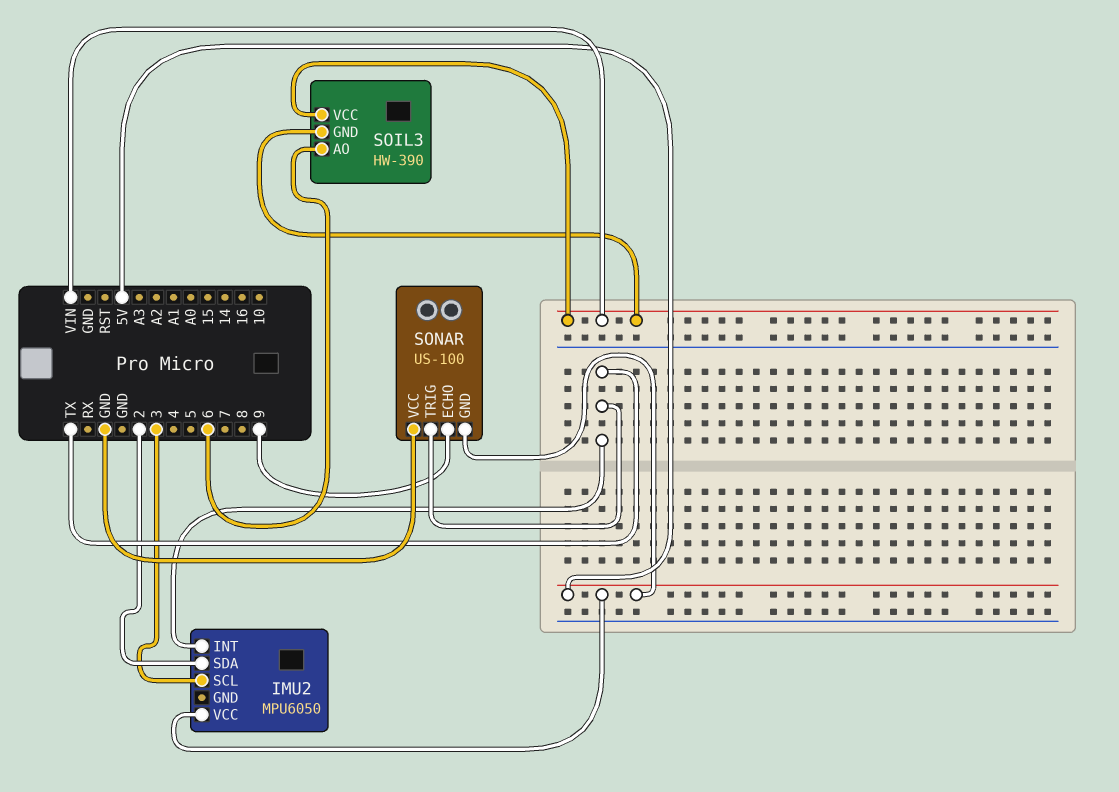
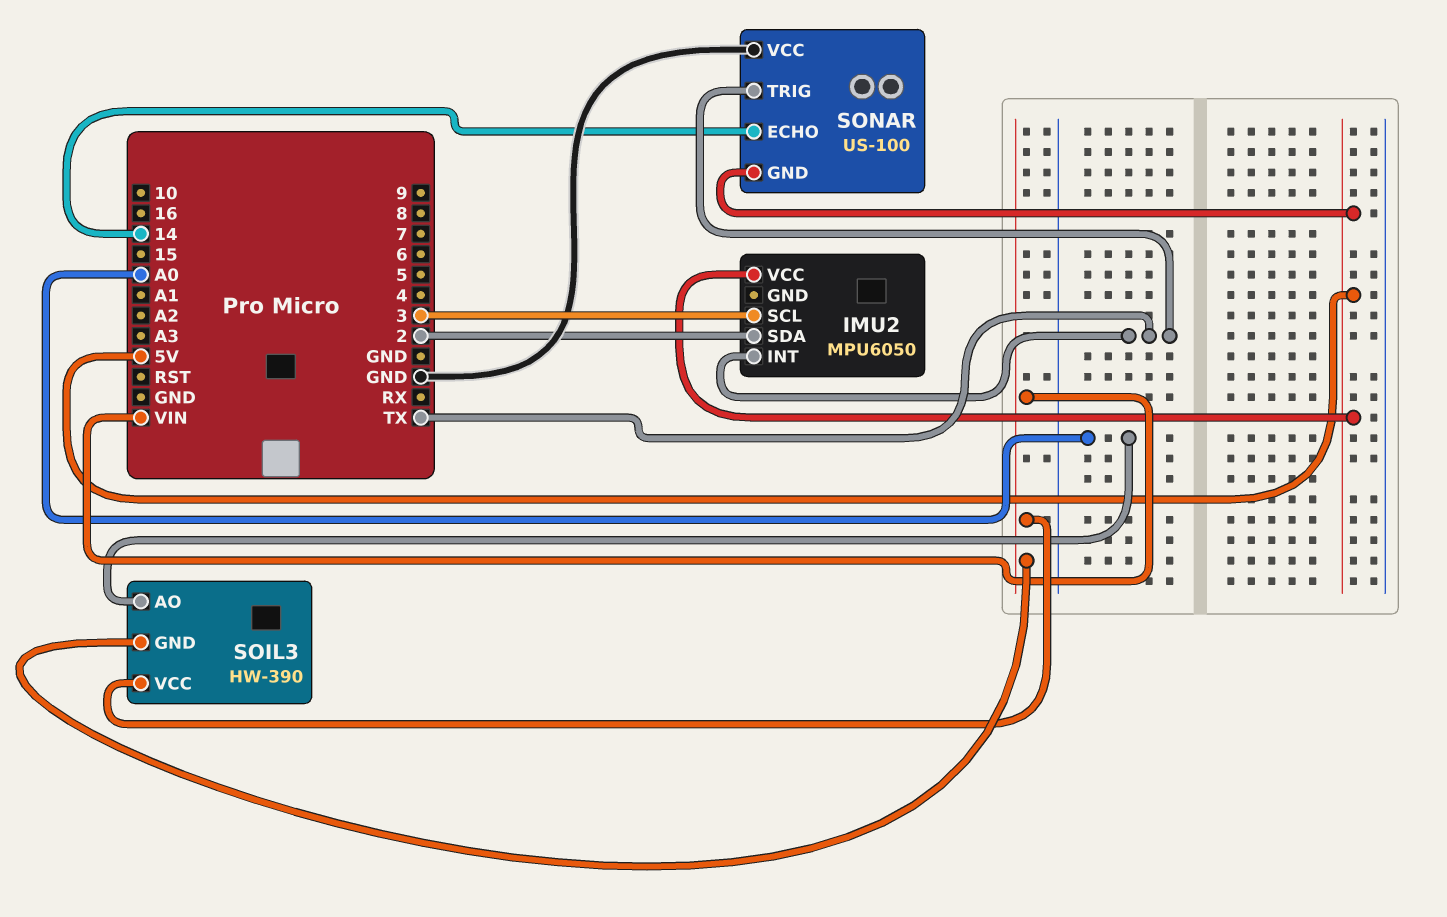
SOIL3 pin AO: 6 -> A0
SONAR pin ECHO: 9 -> 14

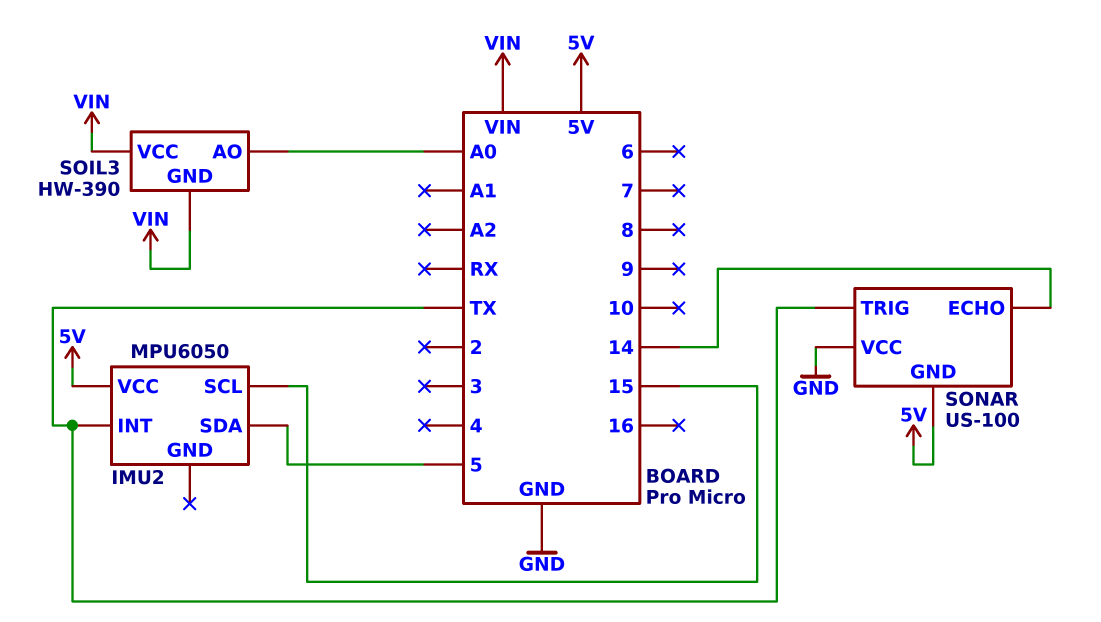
IMU2 pin SCL: 3 -> 15
IMU2 pin SDA: 2 -> 5

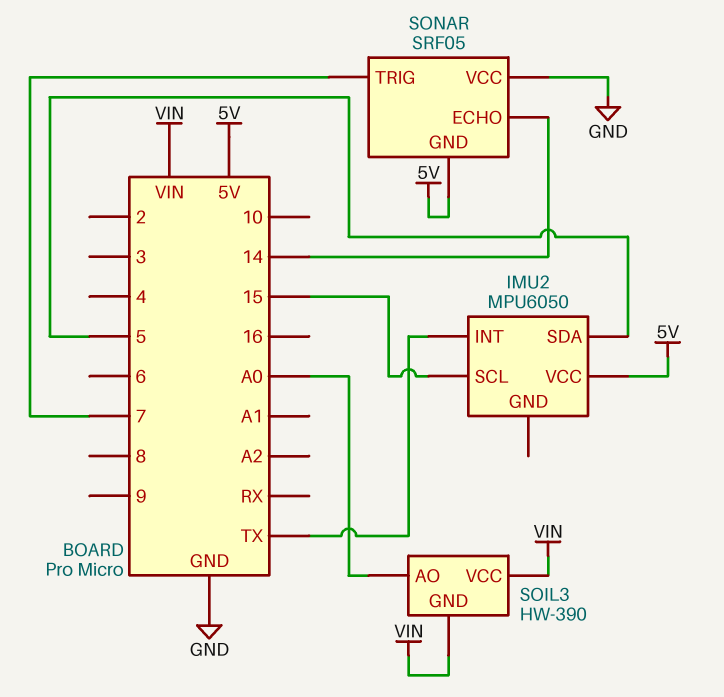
SONAR: US-100 -> SRF05
SONAR pin TRIG: TX -> 7

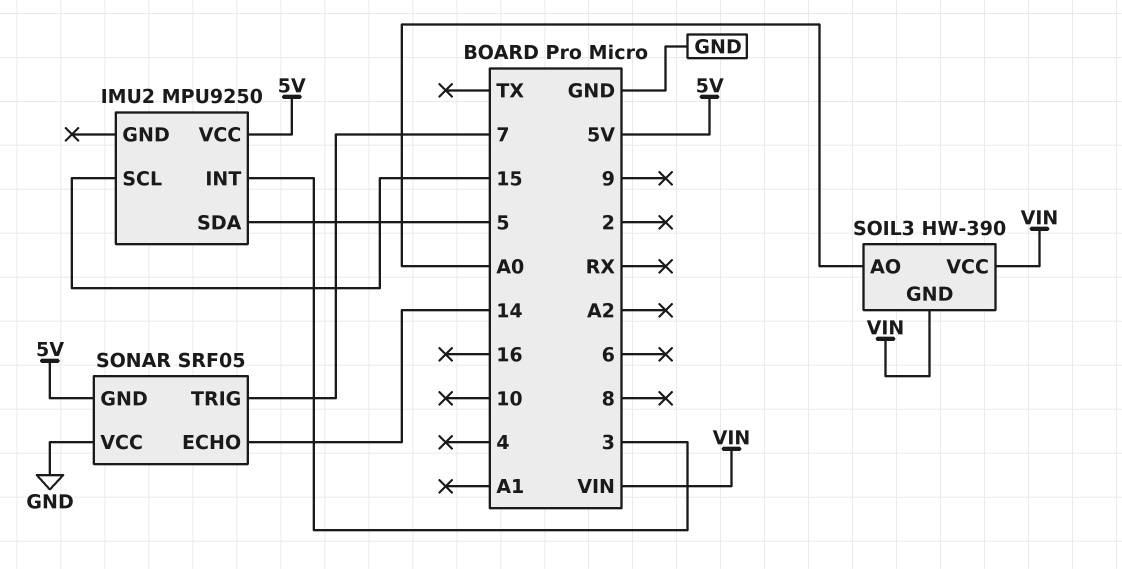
IMU2: MPU6050 -> MPU9250
IMU2 pin INT: TX -> 3

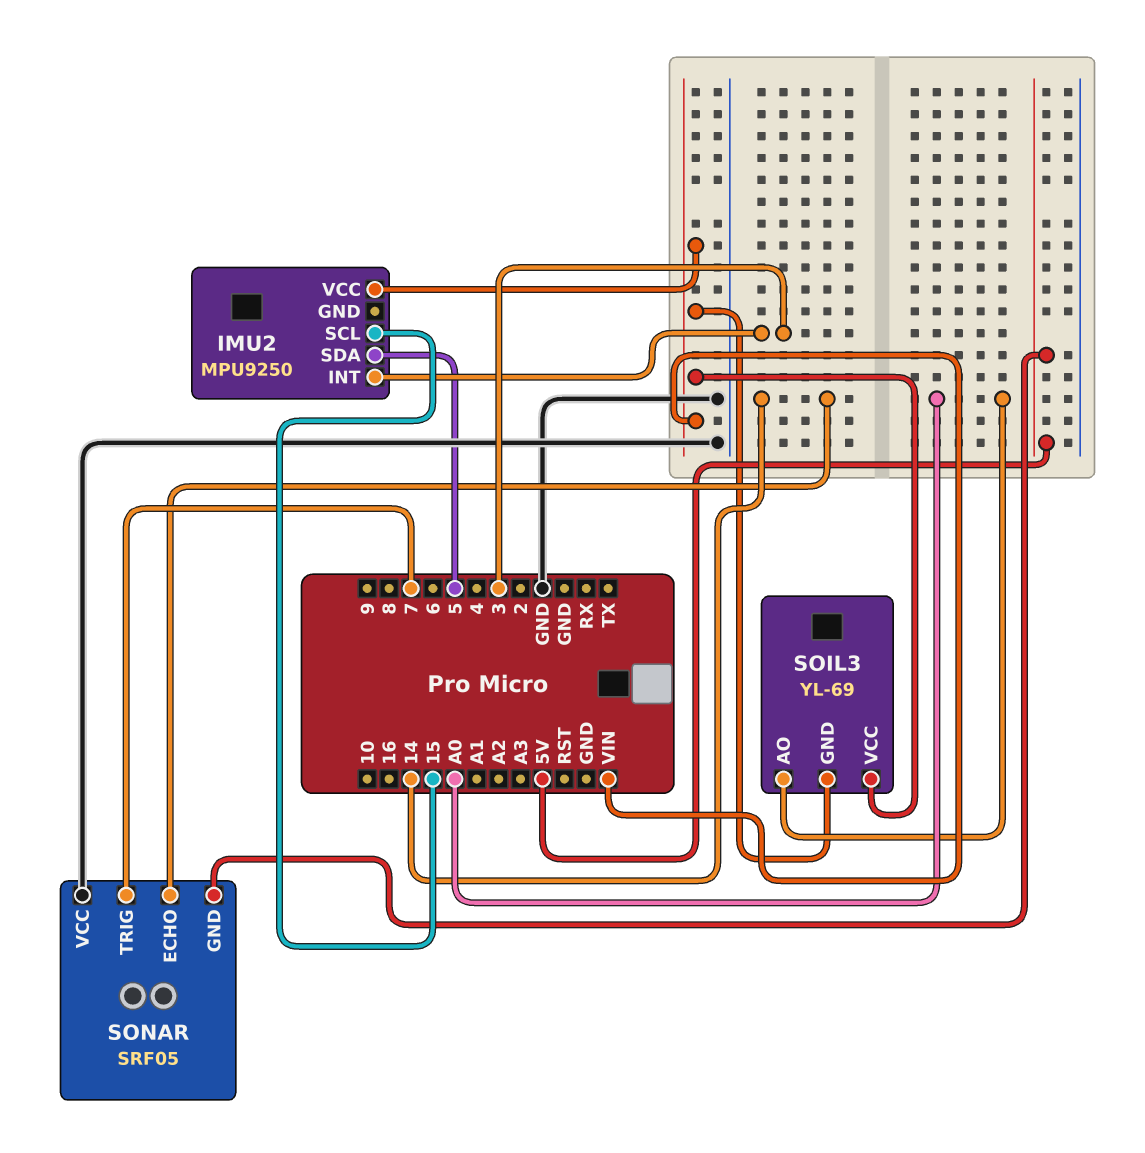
IMU2 pin VCC: 5V -> VIN
SOIL3: HW-390 -> YL-69

